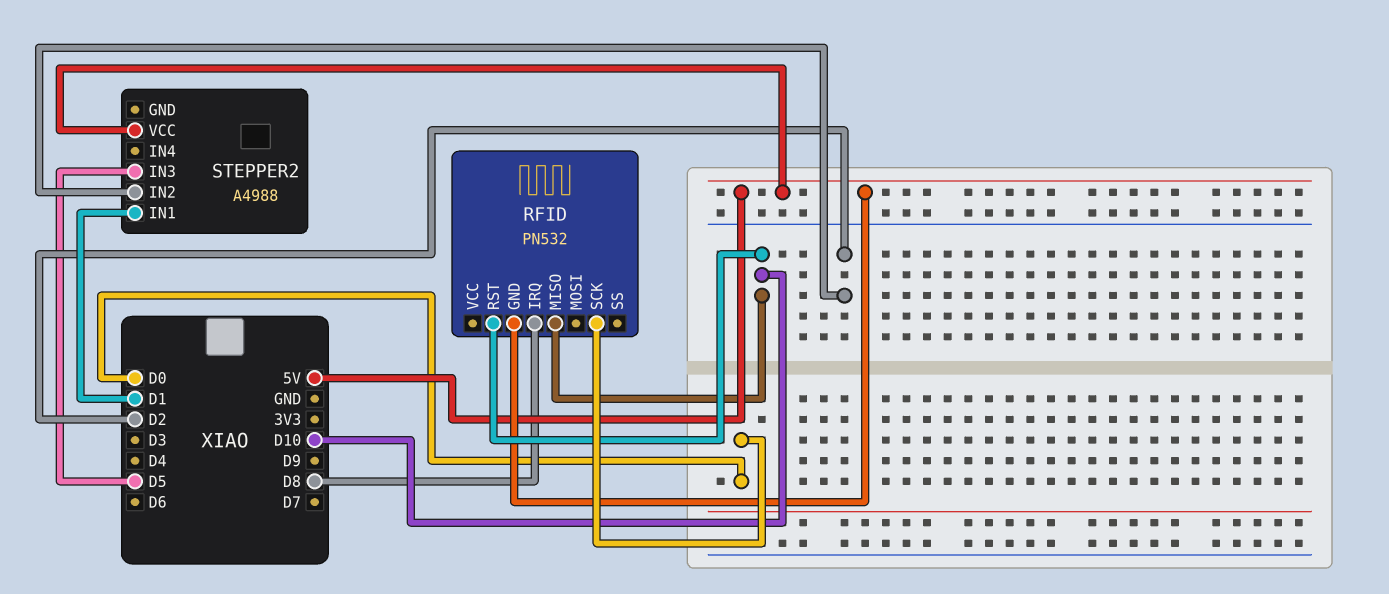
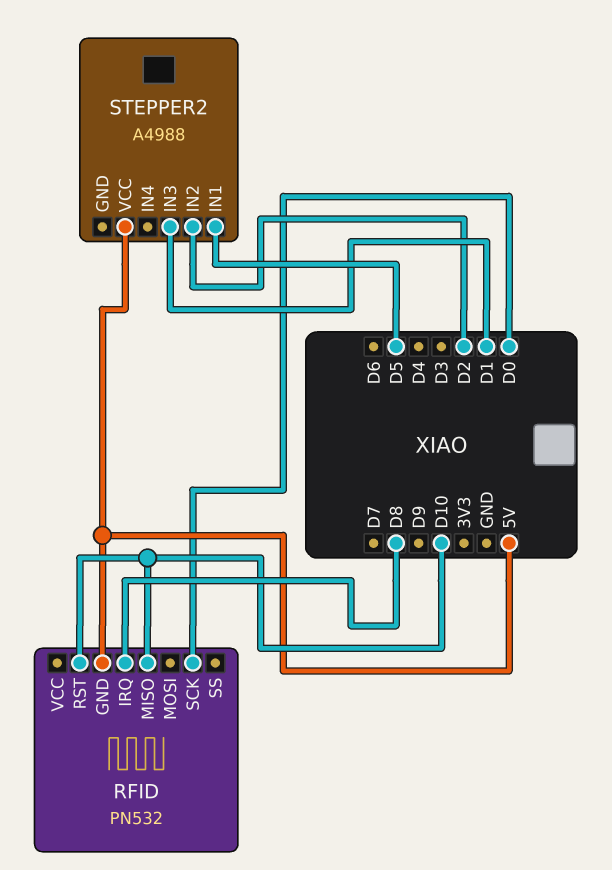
STEPPER2 pin IN1: D1 -> D5
STEPPER2 pin IN3: D5 -> D1

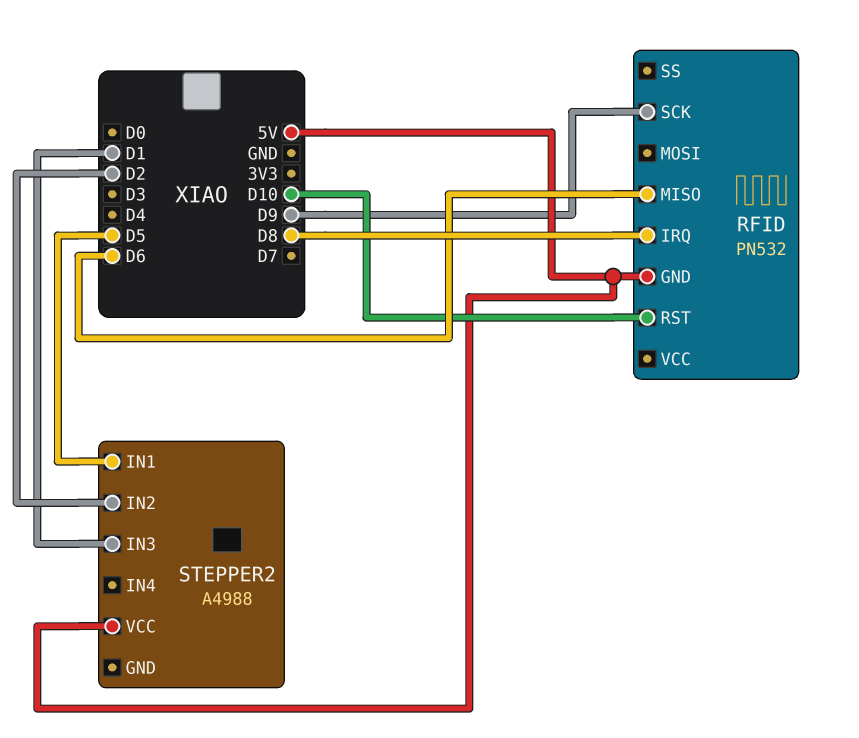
RFID pin MISO: D10 -> D6
RFID pin SCK: D0 -> D9

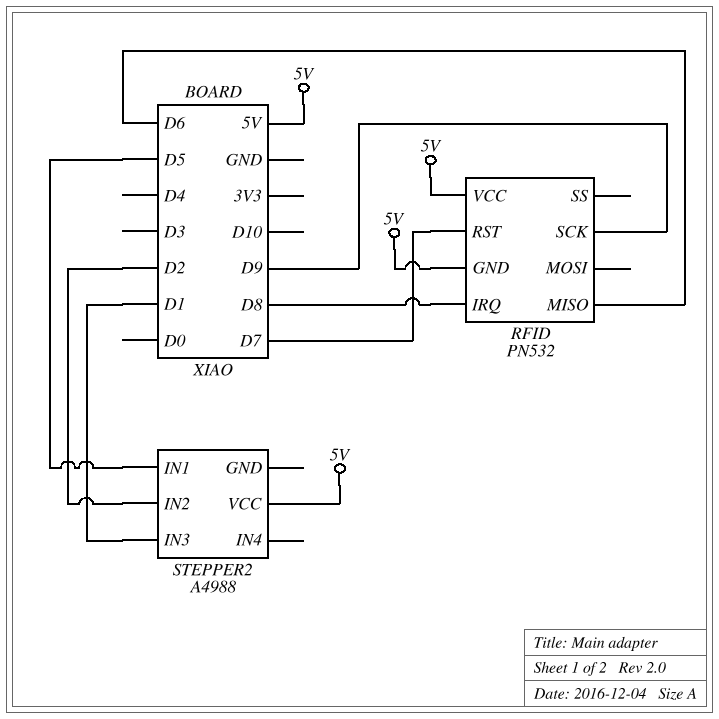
RFID pin RST: D10 -> D7
RFID pin VCC: none -> 5V

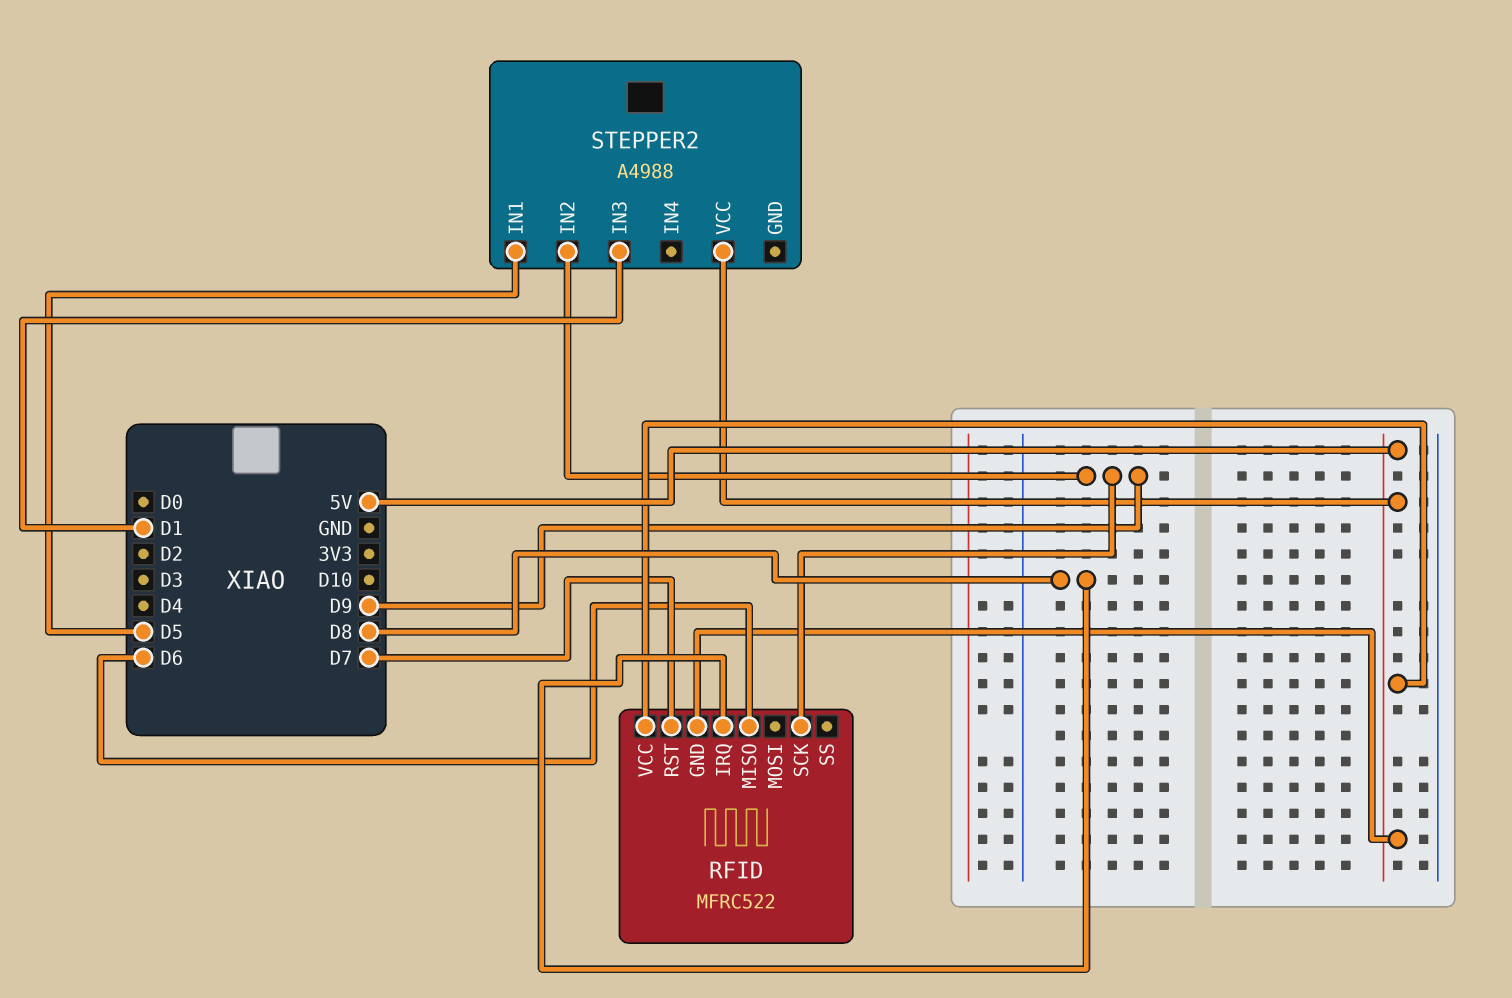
RFID: PN532 -> MFRC522
STEPPER2 pin IN2: D2 -> D9

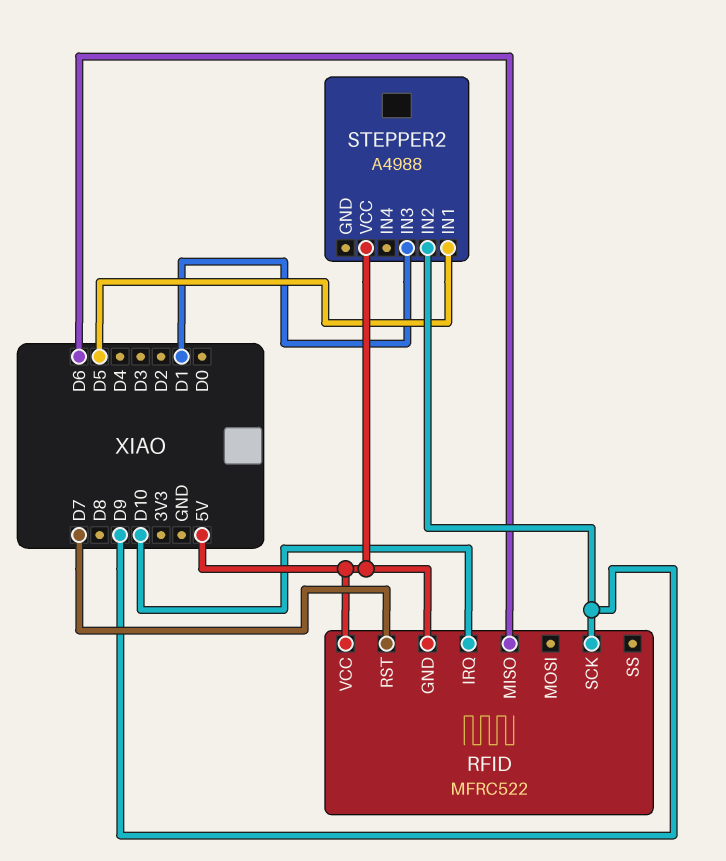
RFID pin IRQ: D8 -> D10

